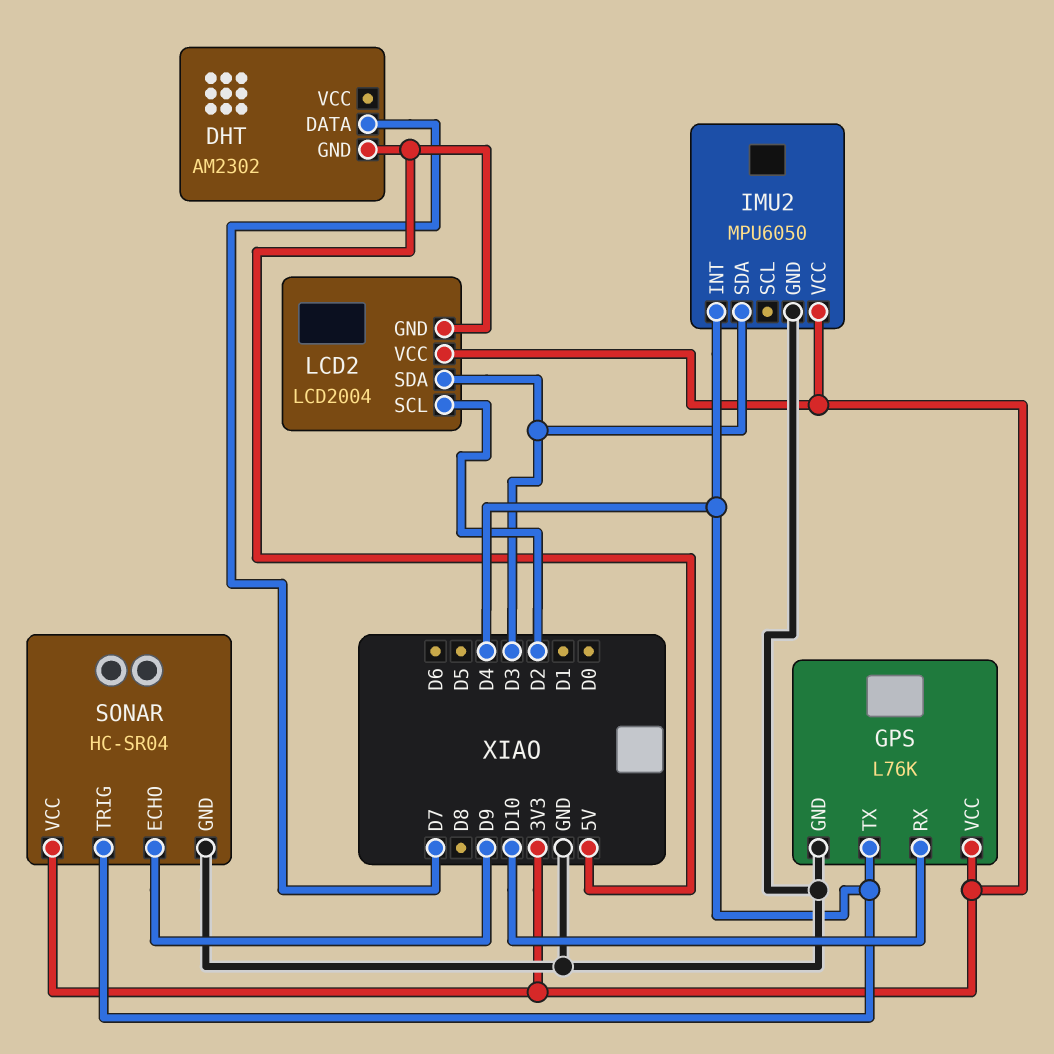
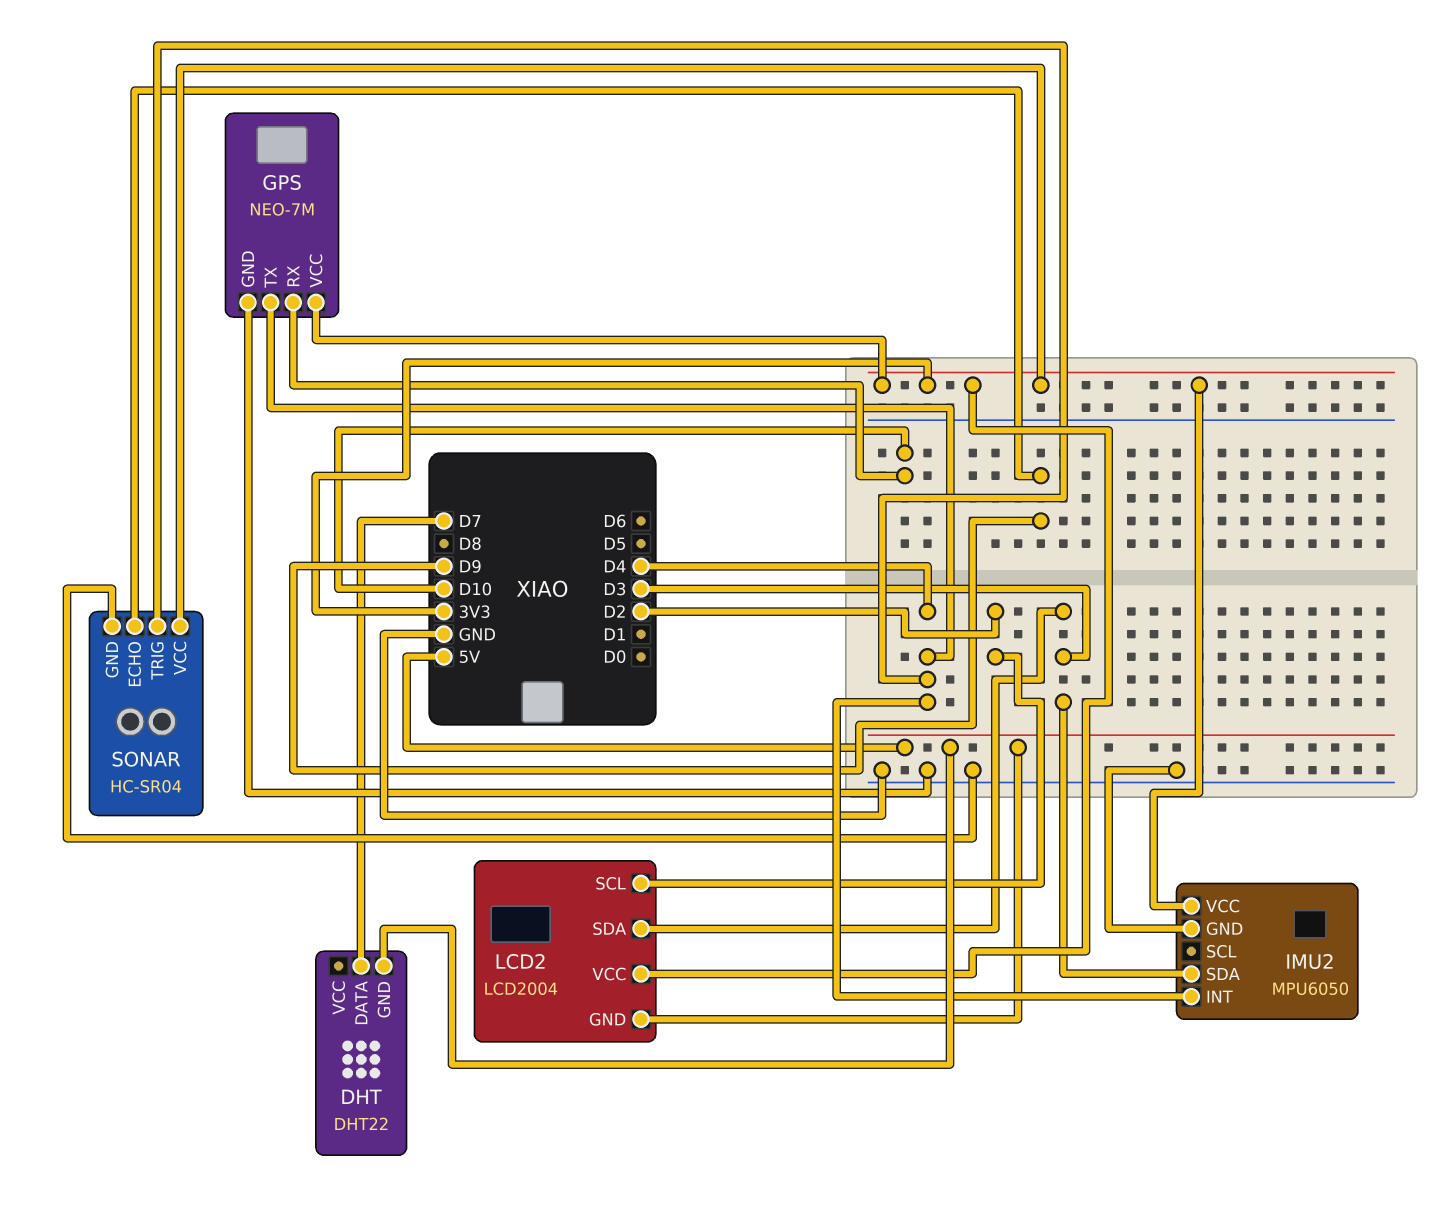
DHT: AM2302 -> DHT22
GPS: L76K -> NEO-7M

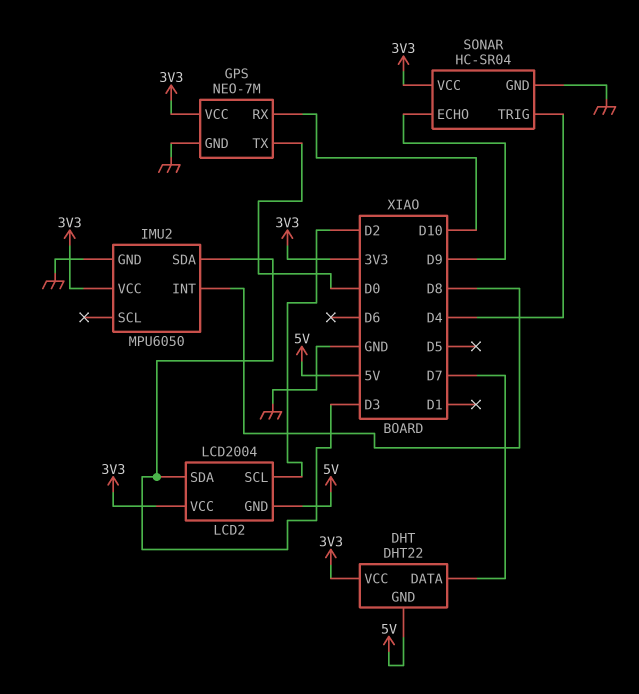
DHT pin VCC: none -> 3V3
GPS pin TX: D4 -> D0
IMU2 pin INT: D4 -> D8

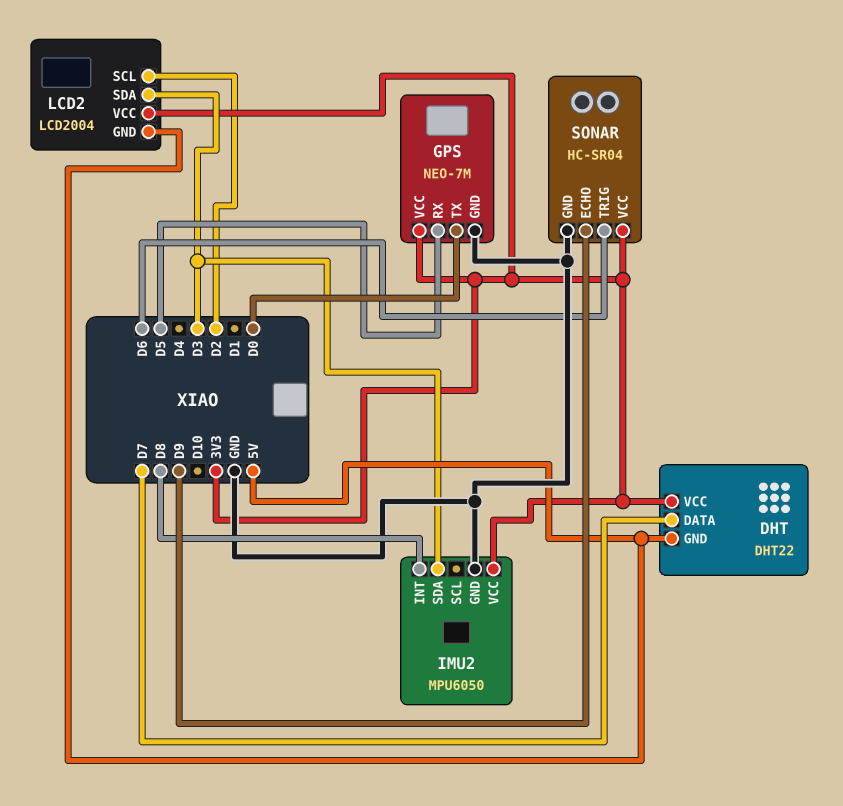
GPS pin RX: D10 -> D5
SONAR pin TRIG: D4 -> D6

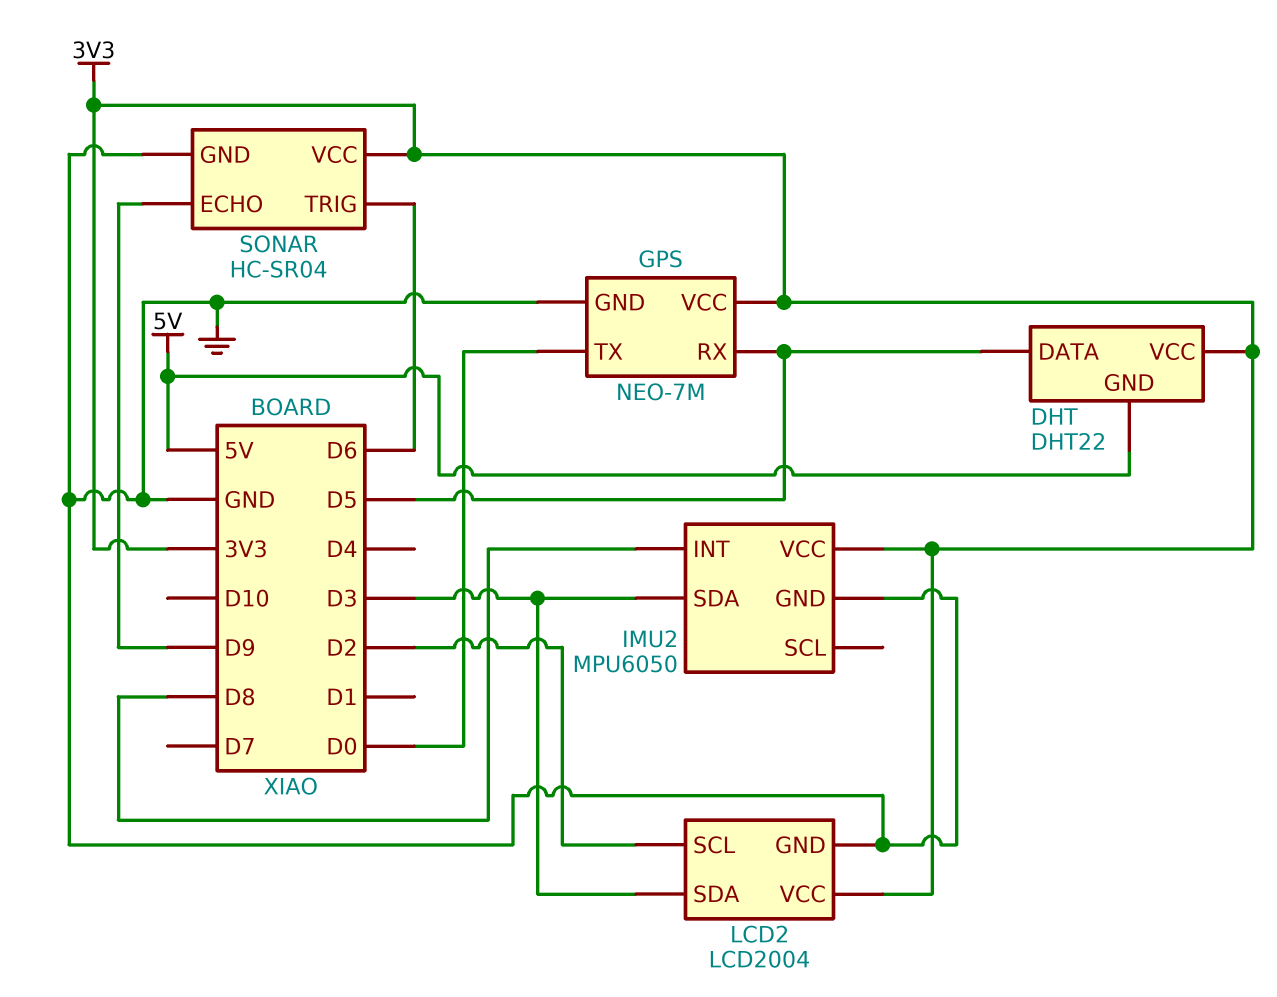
DHT pin DATA: D7 -> D5
LCD2 pin GND: 5V -> GND

